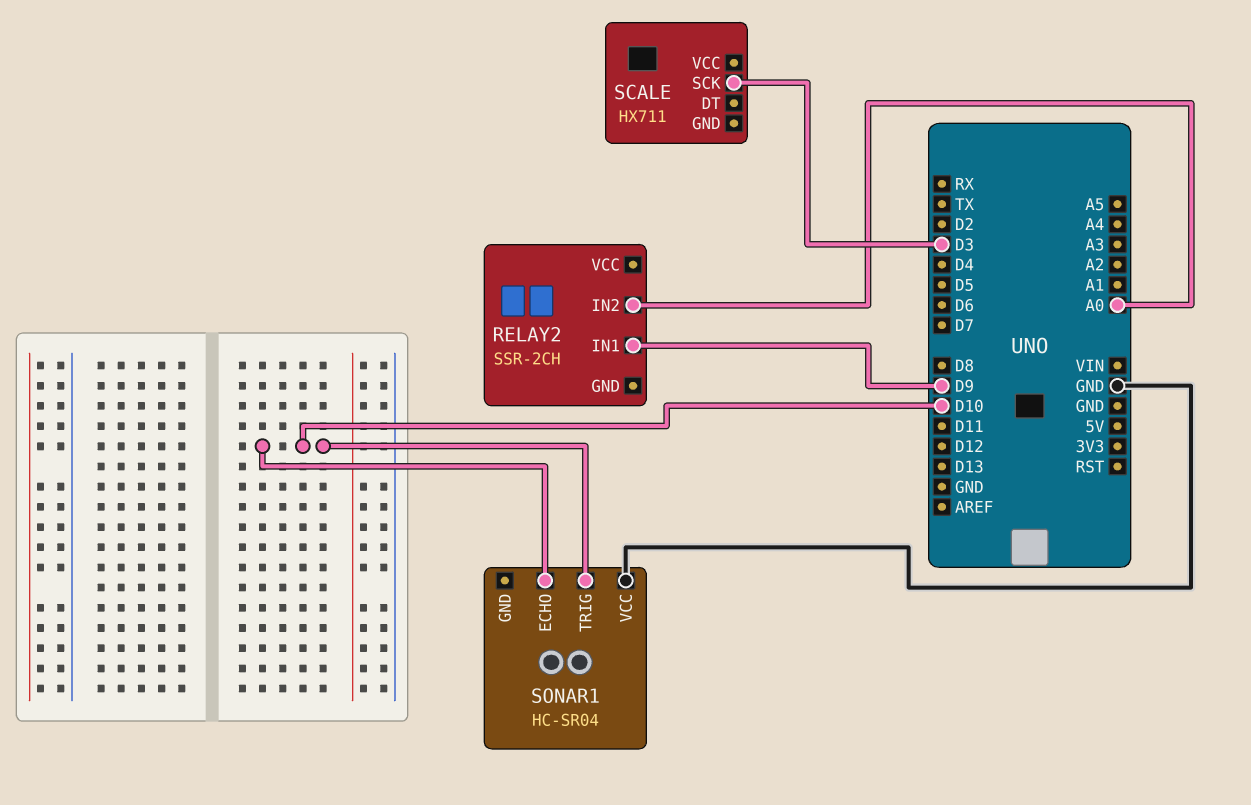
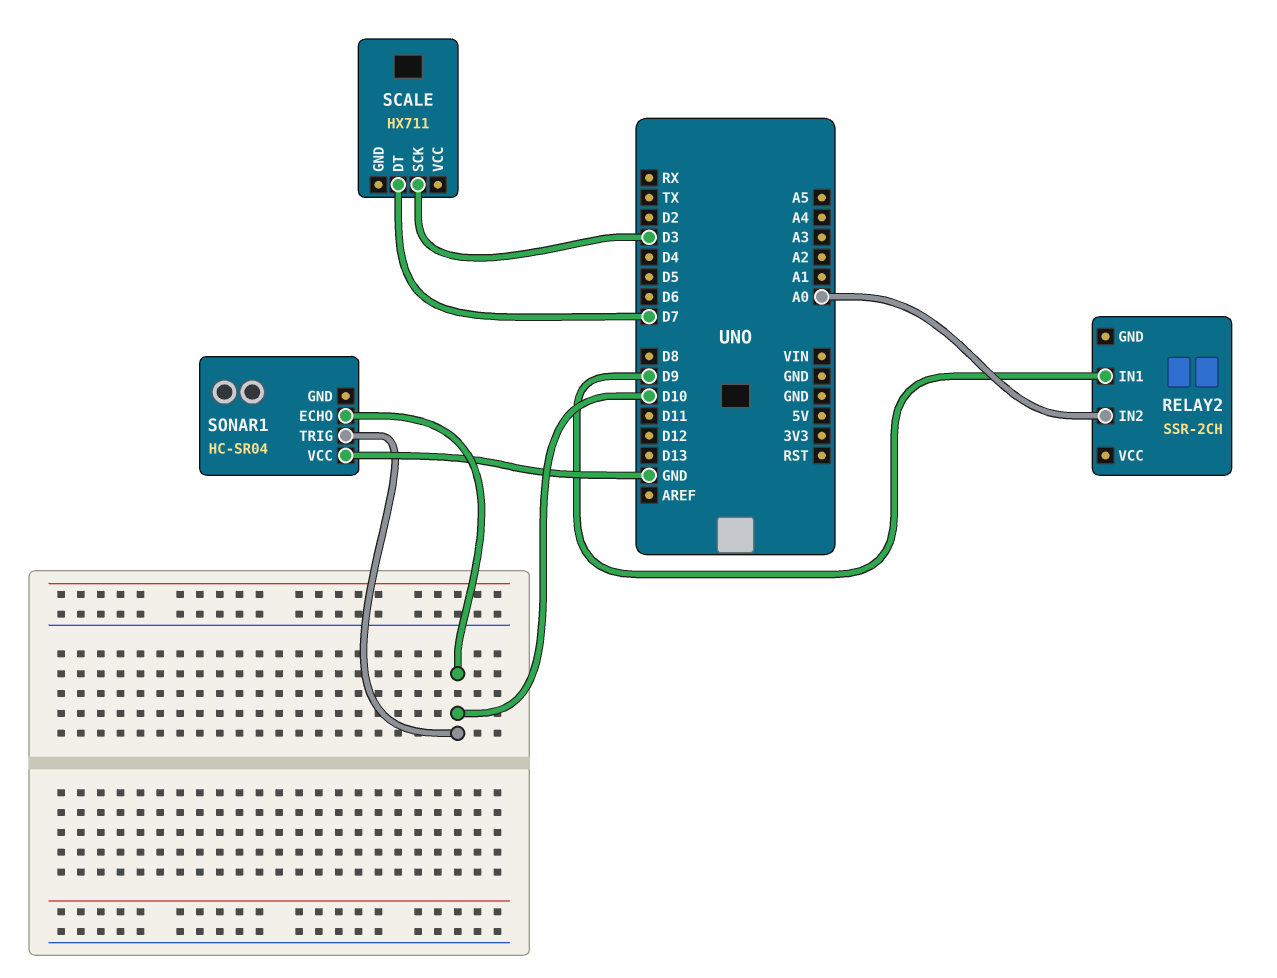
SCALE pin DT: none -> D7

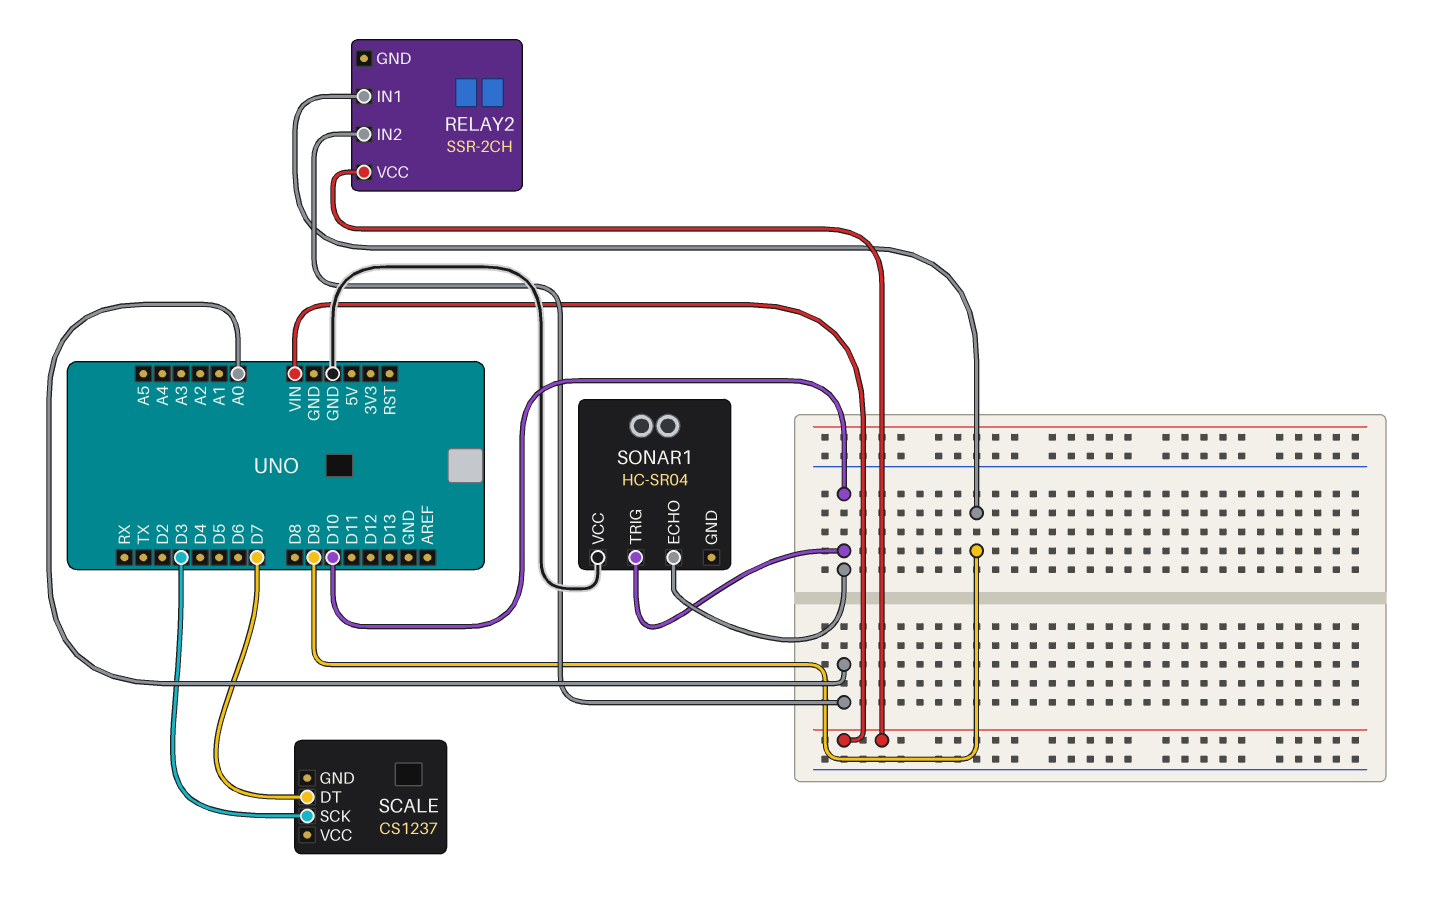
RELAY2 pin VCC: none -> VIN
SCALE: HX711 -> CS1237

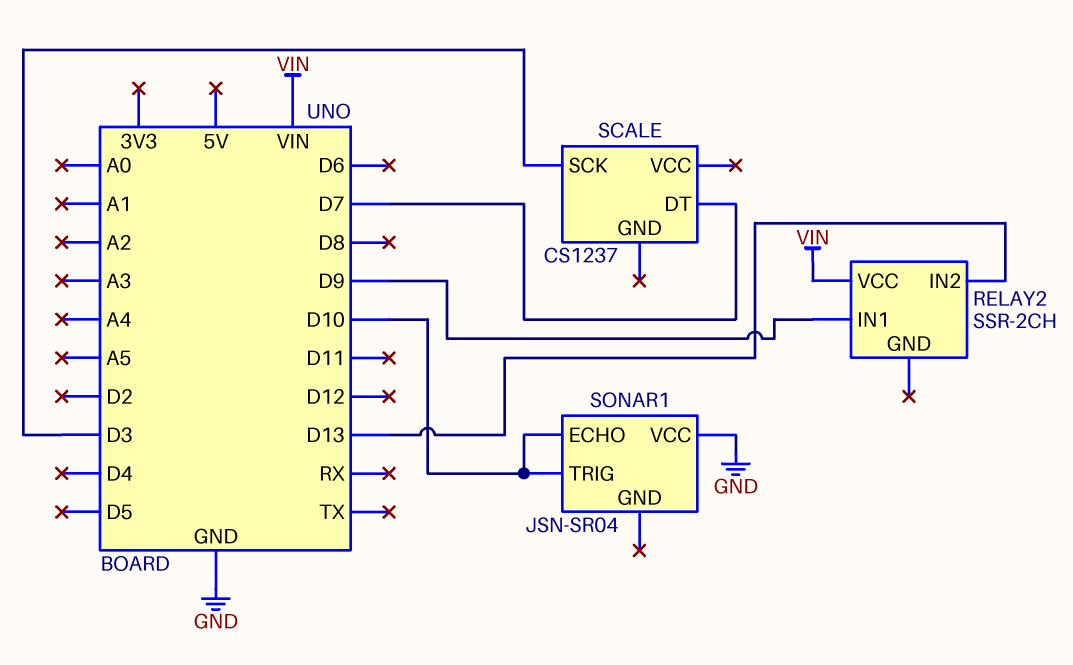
RELAY2 pin IN2: A0 -> D13
SONAR1: HC-SR04 -> JSN-SR04

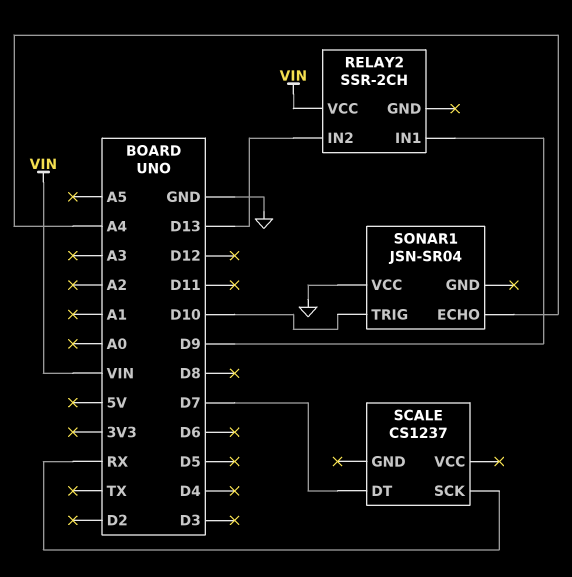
SCALE pin SCK: D3 -> RX
SONAR1 pin ECHO: D10 -> A4

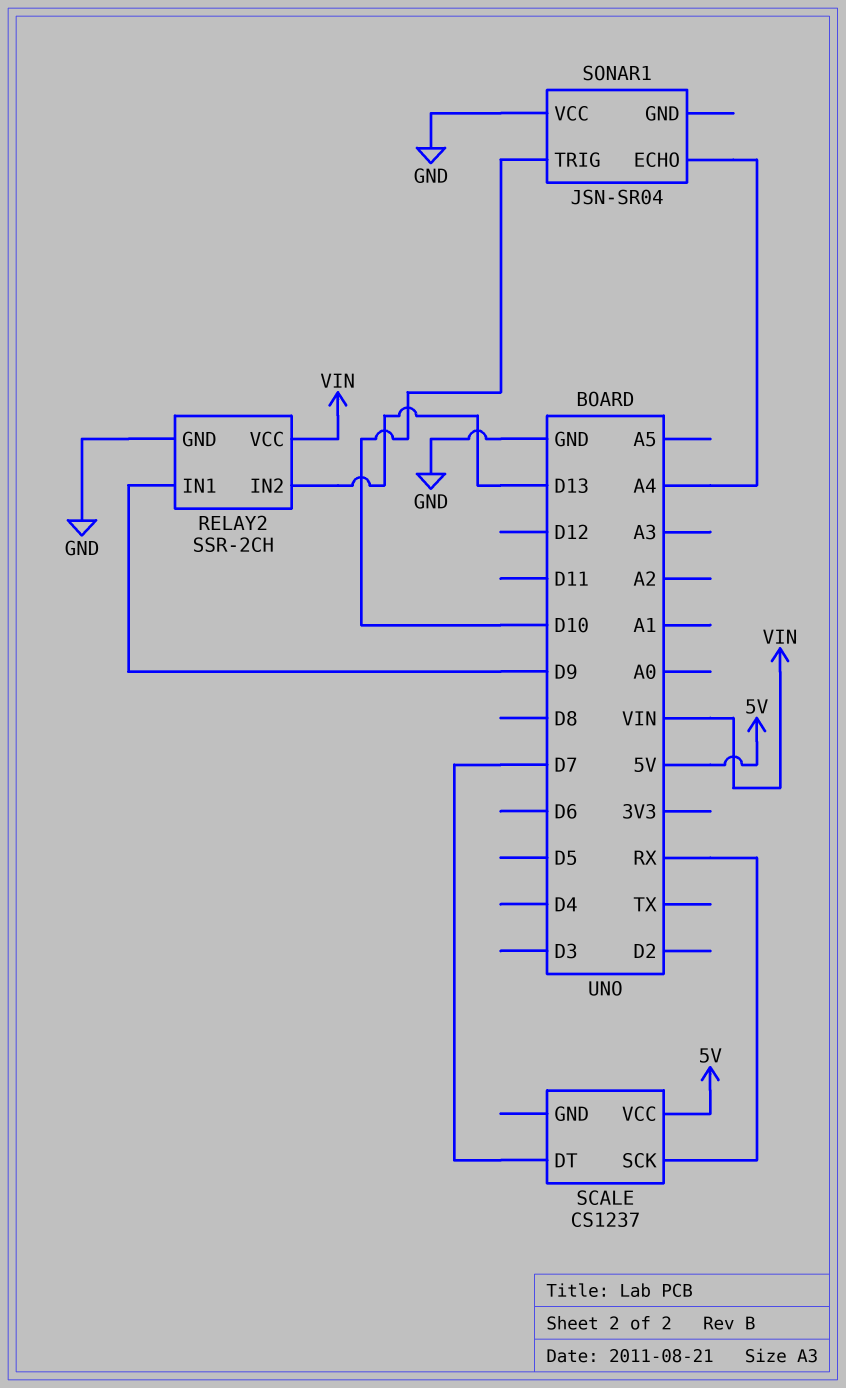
RELAY2 pin GND: none -> GND
SCALE pin VCC: none -> 5V

